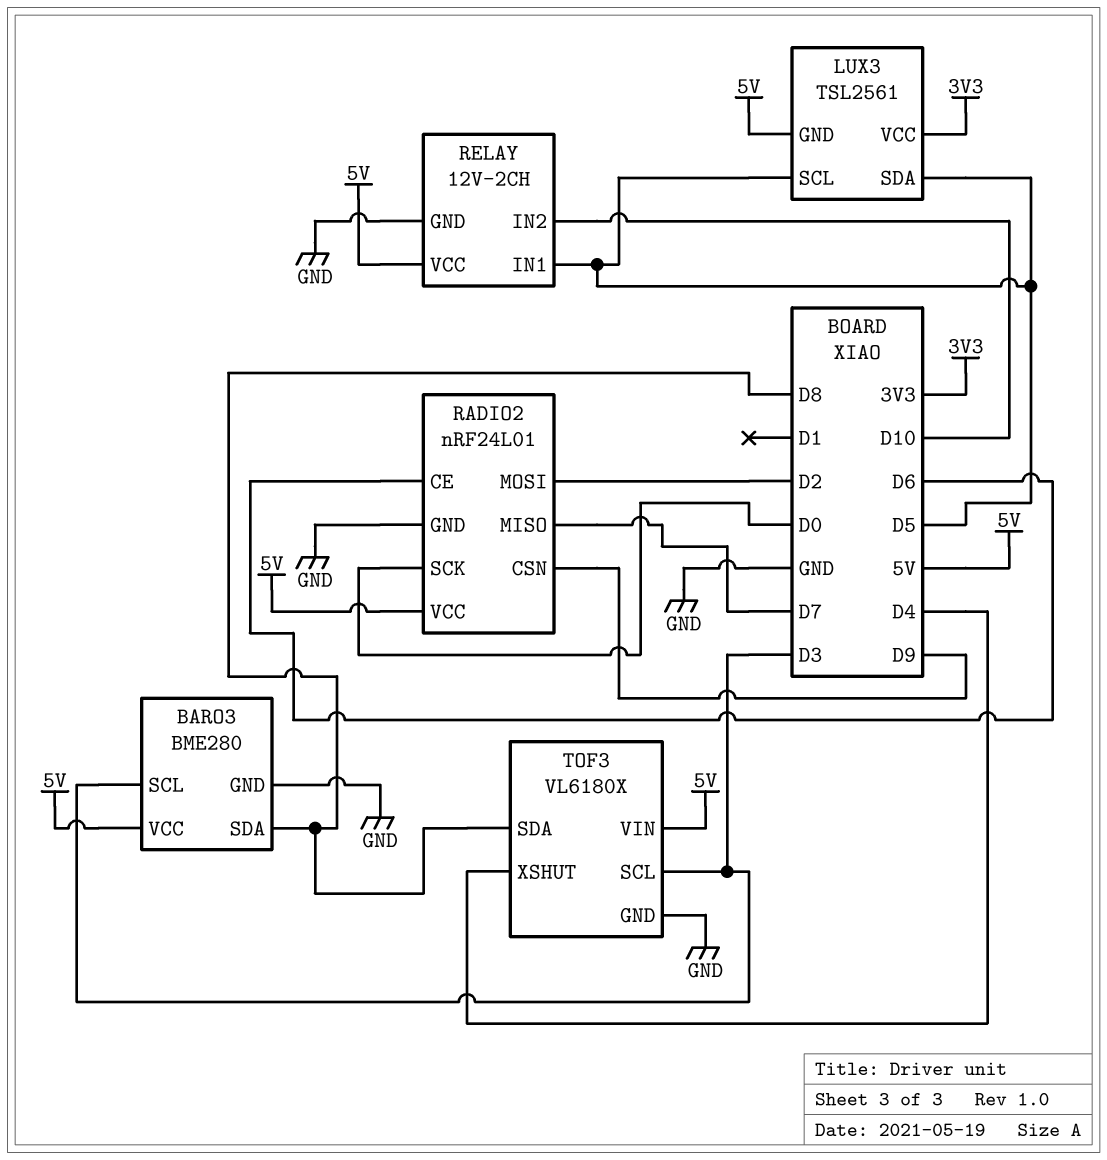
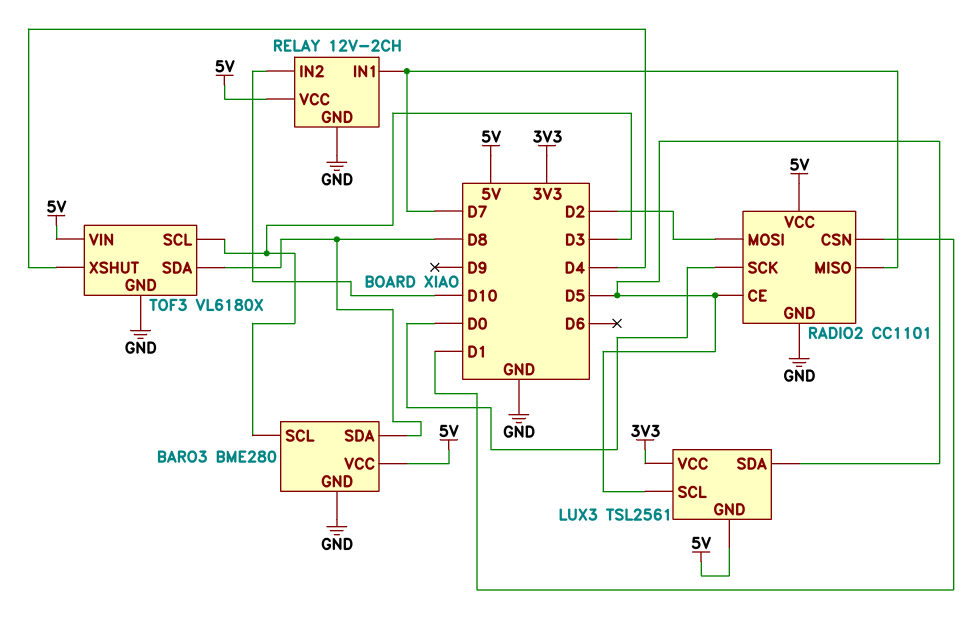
RADIO2: nRF24L01 -> CC1101
RADIO2 pin CE: D6 -> D5
RADIO2 pin CSN: D9 -> D1
RELAY pin IN1: D5 -> D7

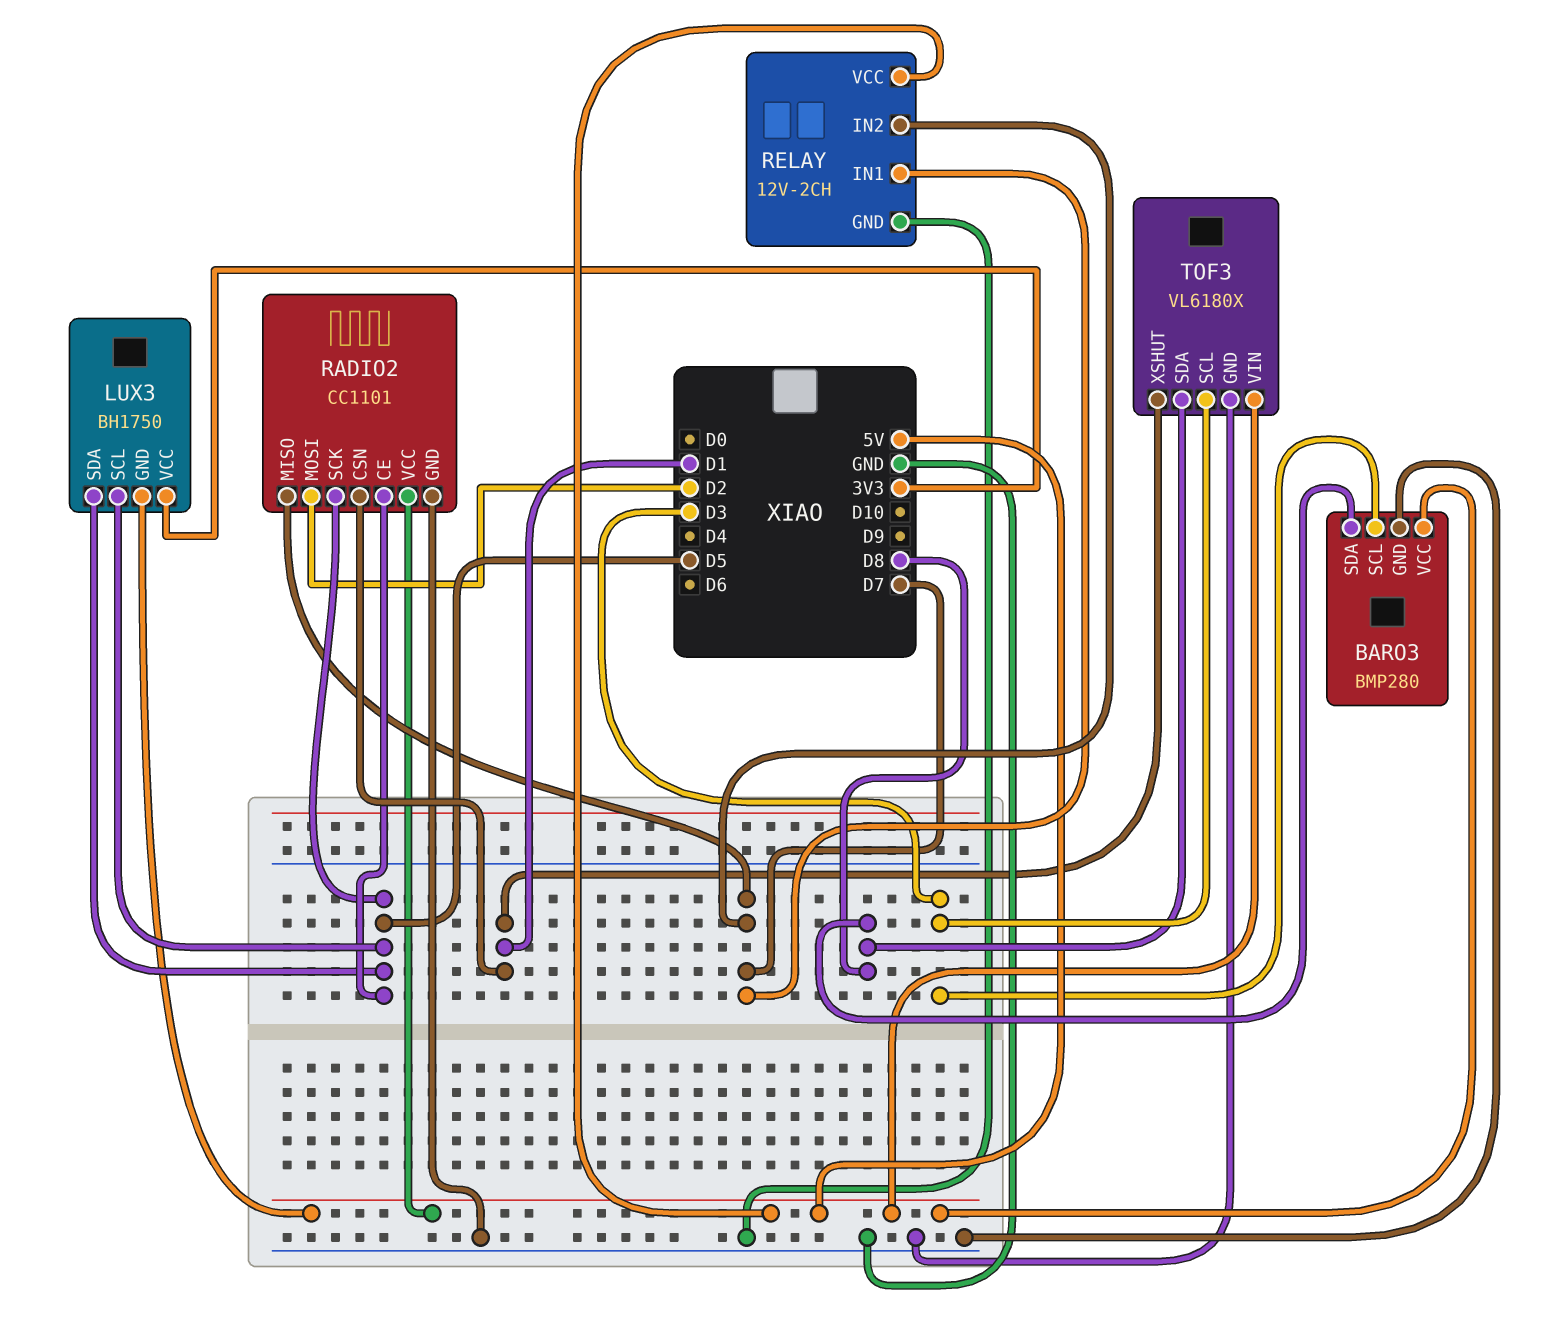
BARO3: BME280 -> BMP280
LUX3: TSL2561 -> BH1750
RADIO2 pin SCK: D0 -> D5
RELAY pin IN2: D10 -> D7
TOF3 pin XSHUT: D4 -> D1

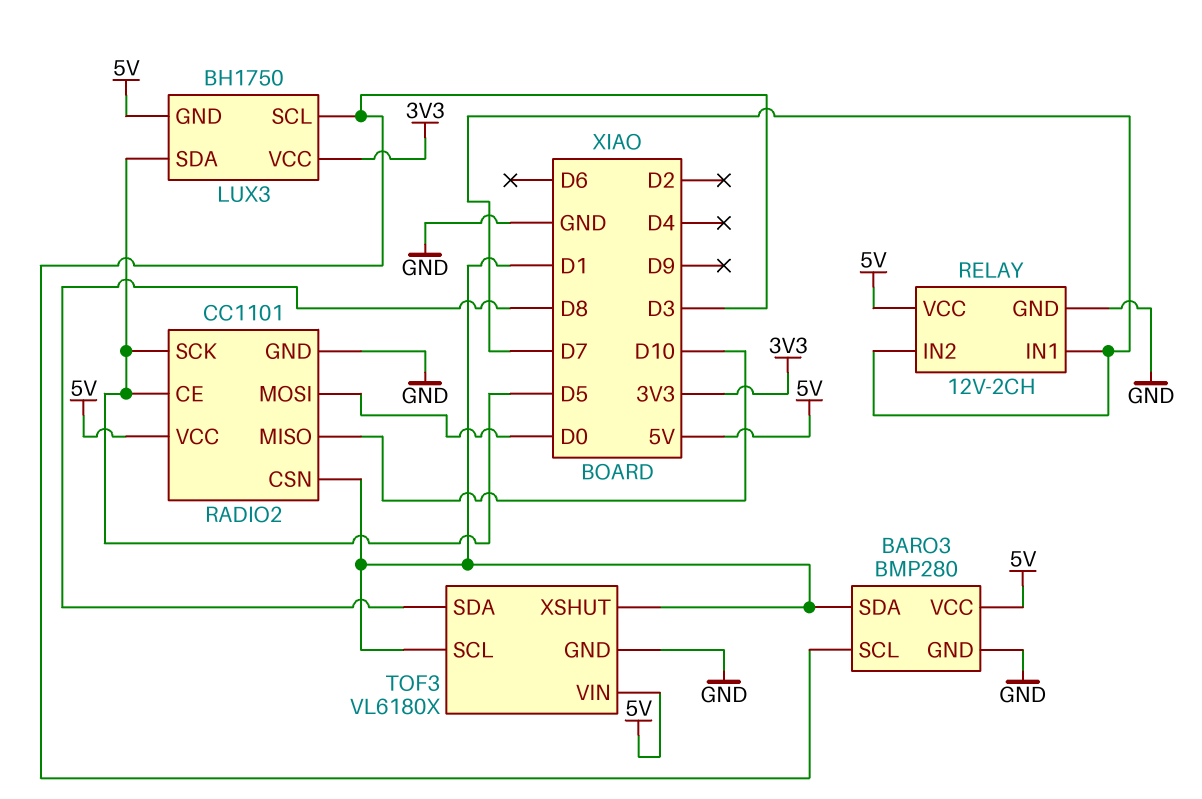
BARO3 pin SDA: D8 -> D1
LUX3 pin SCL: D5 -> D3
RADIO2 pin MISO: D7 -> D10
RADIO2 pin MOSI: D2 -> D0
TOF3 pin SCL: D3 -> D1

